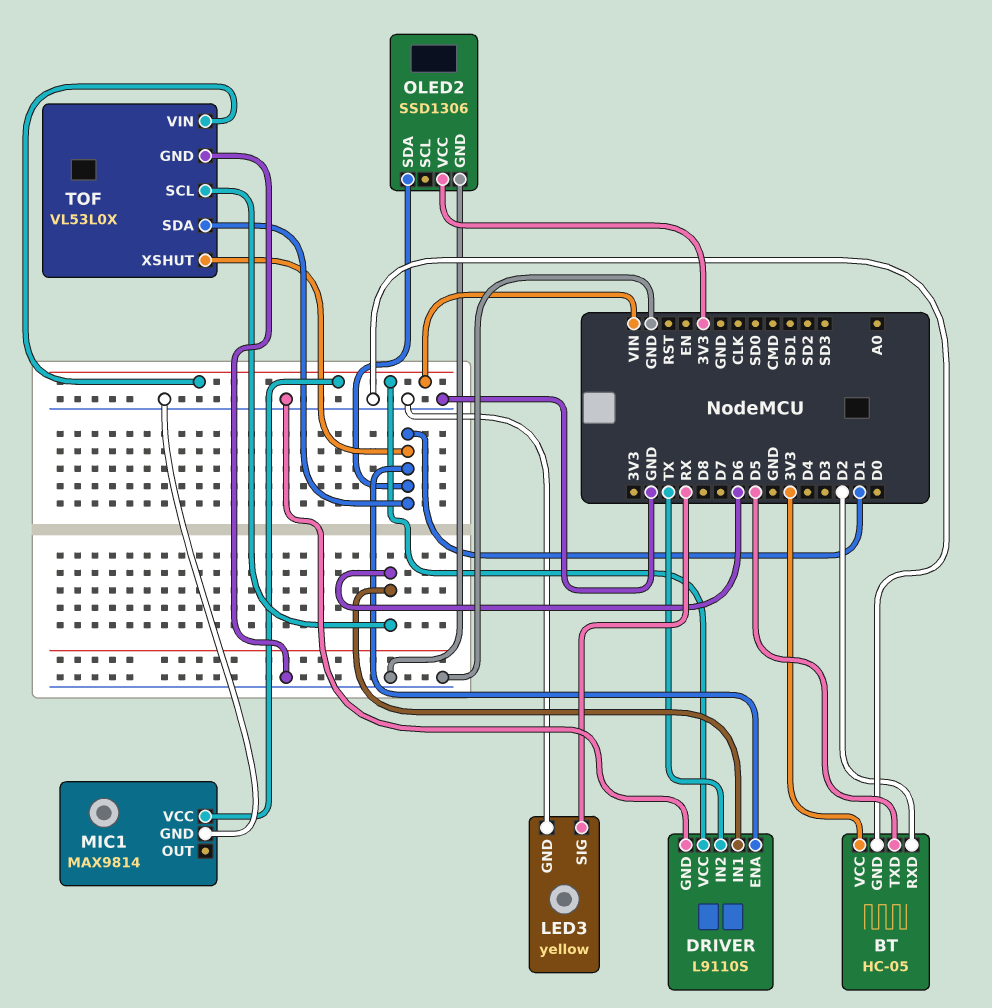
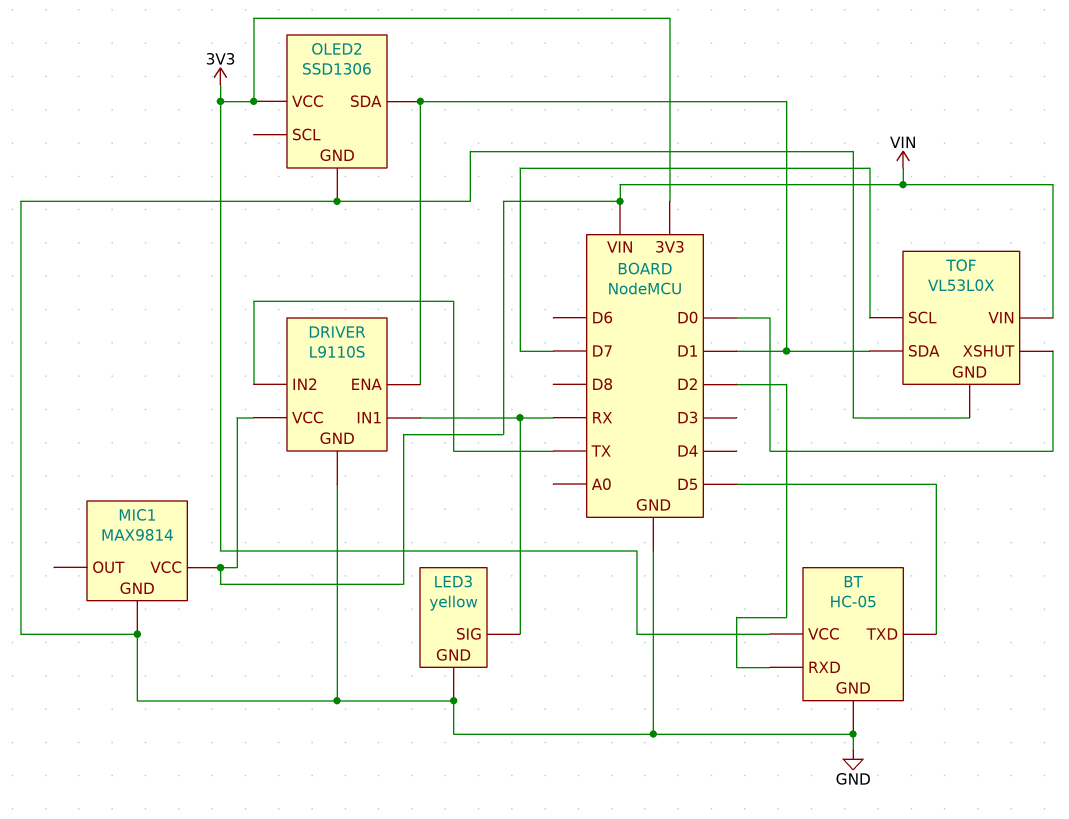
DRIVER pin IN1: D6 -> RX
TOF pin SCL: D6 -> D7
TOF pin XSHUT: D1 -> D0

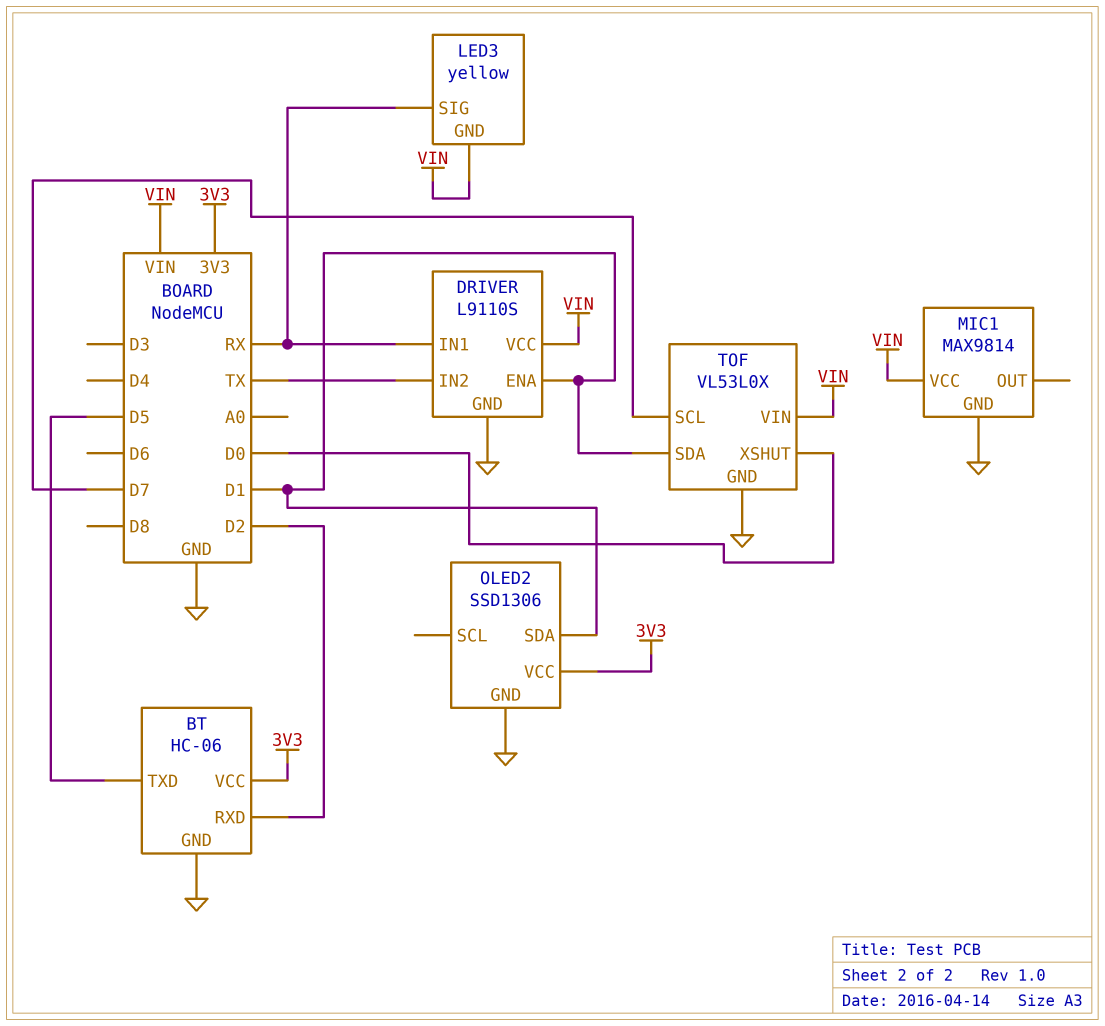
BT: HC-05 -> HC-06
LED3 pin GND: GND -> VIN

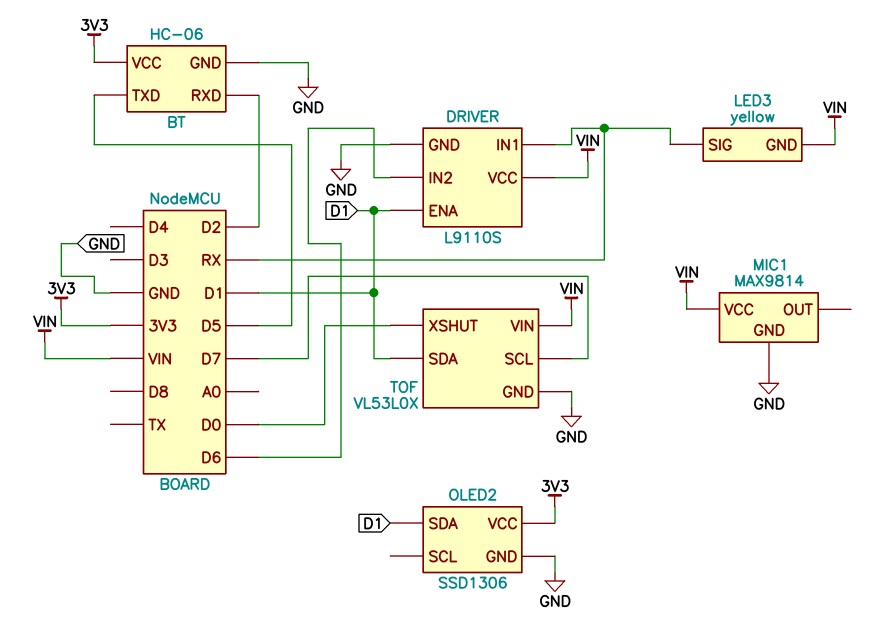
DRIVER pin IN2: TX -> D6

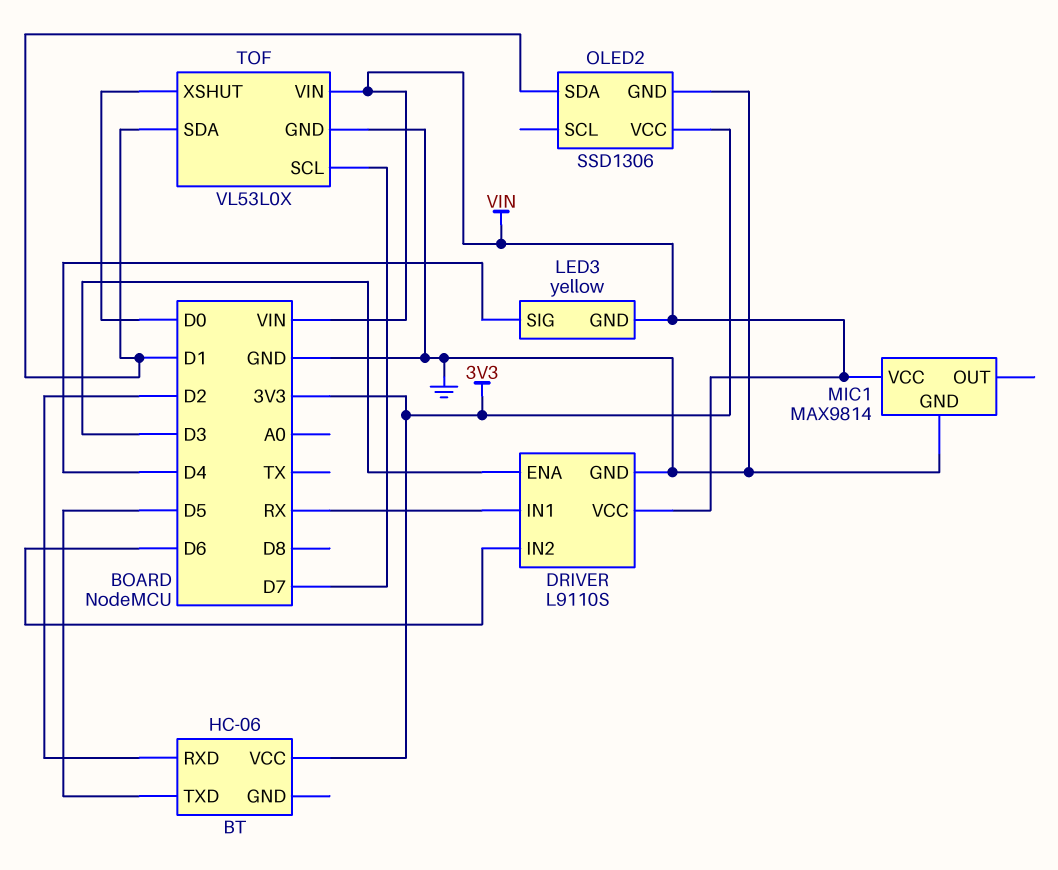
BT pin GND: GND -> none
DRIVER pin ENA: D1 -> D3
LED3 pin SIG: RX -> D4

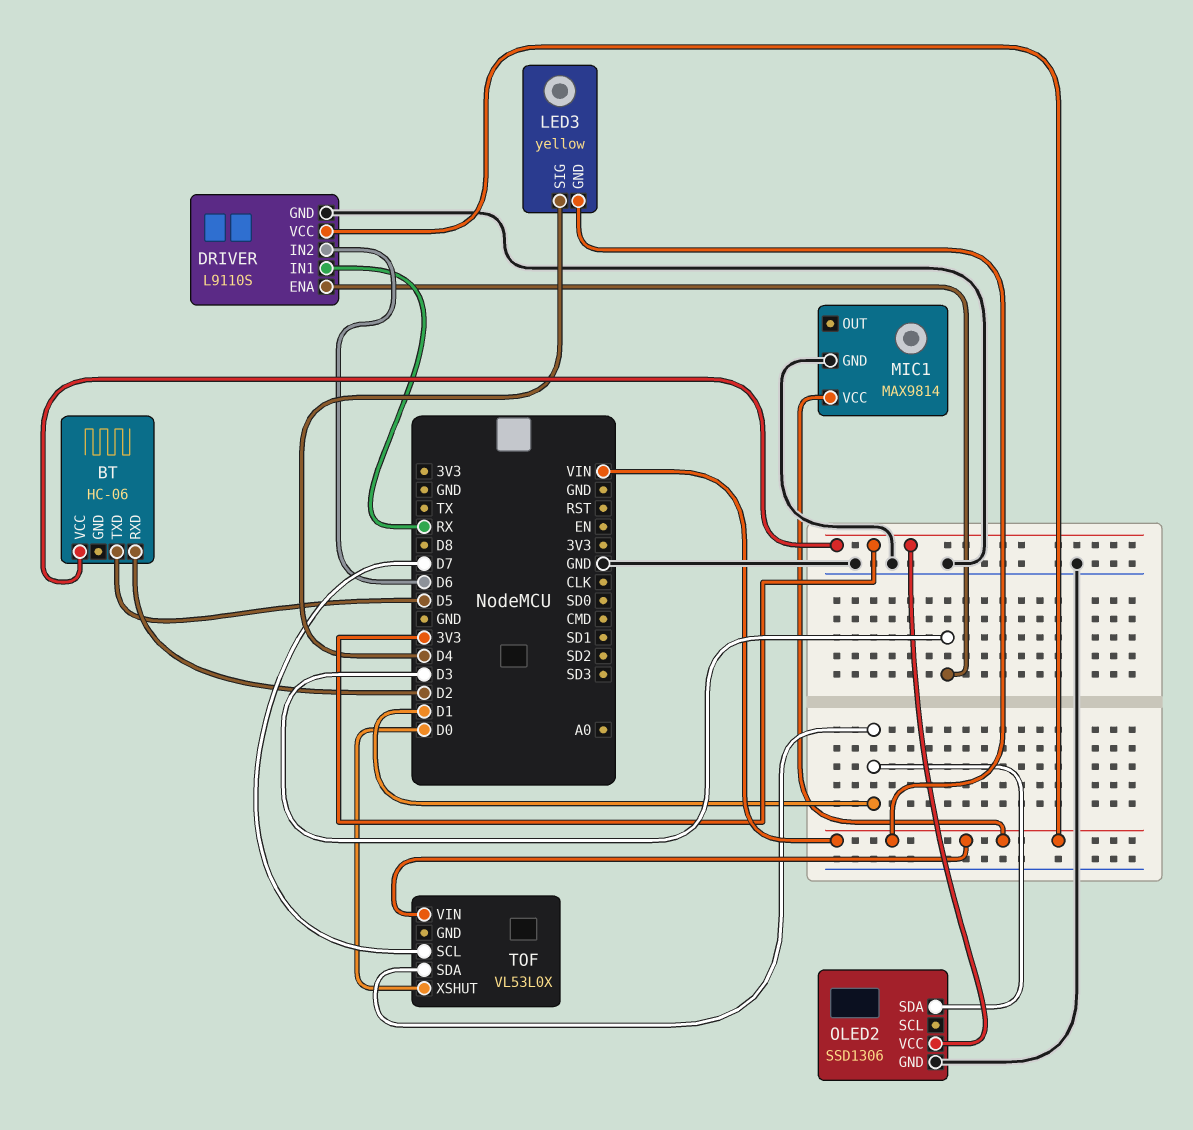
TOF pin GND: GND -> none

